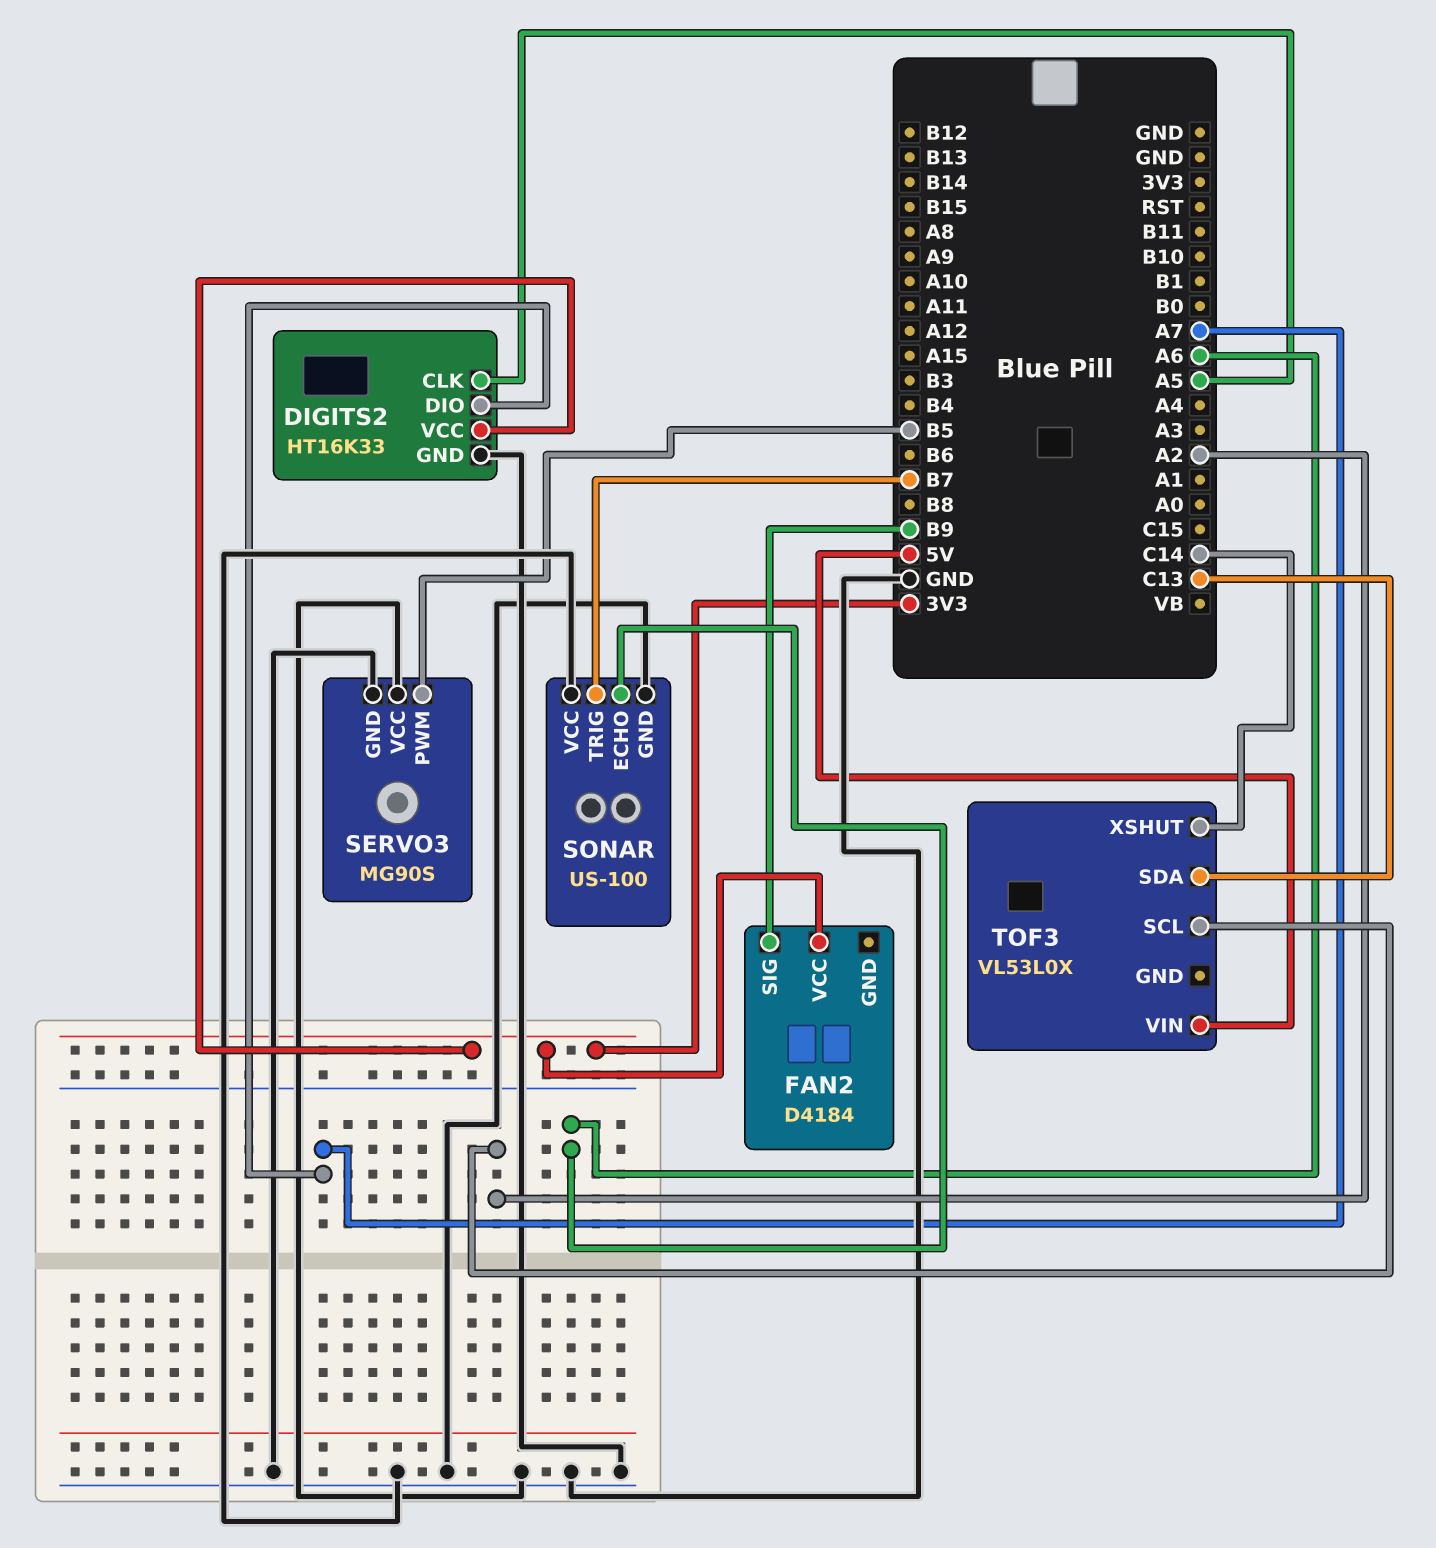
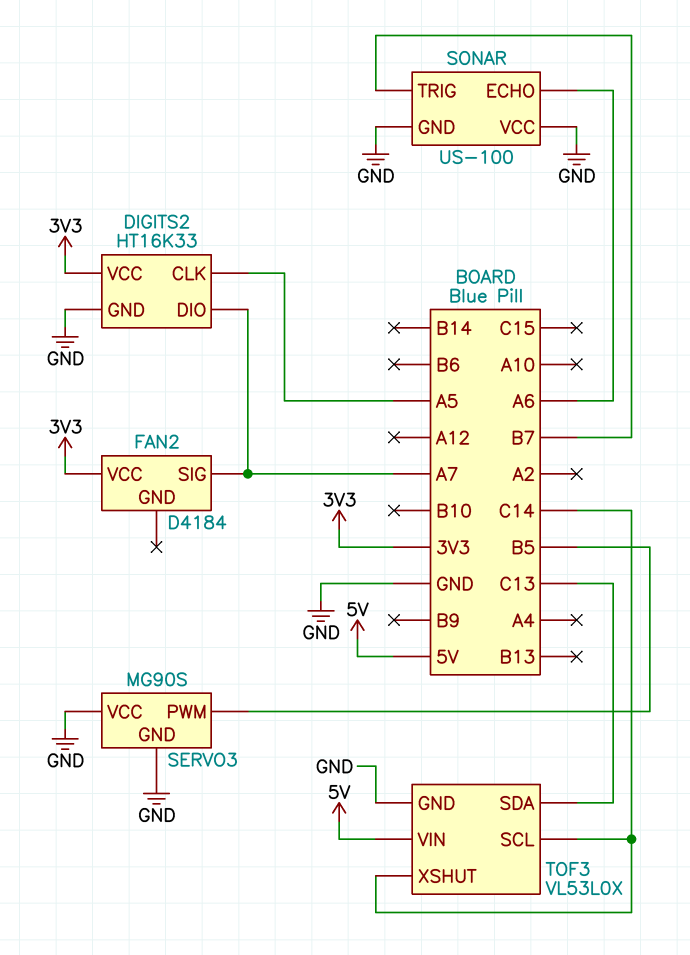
FAN2 pin SIG: B9 -> A7
TOF3 pin GND: none -> GND
TOF3 pin SCL: A2 -> C14

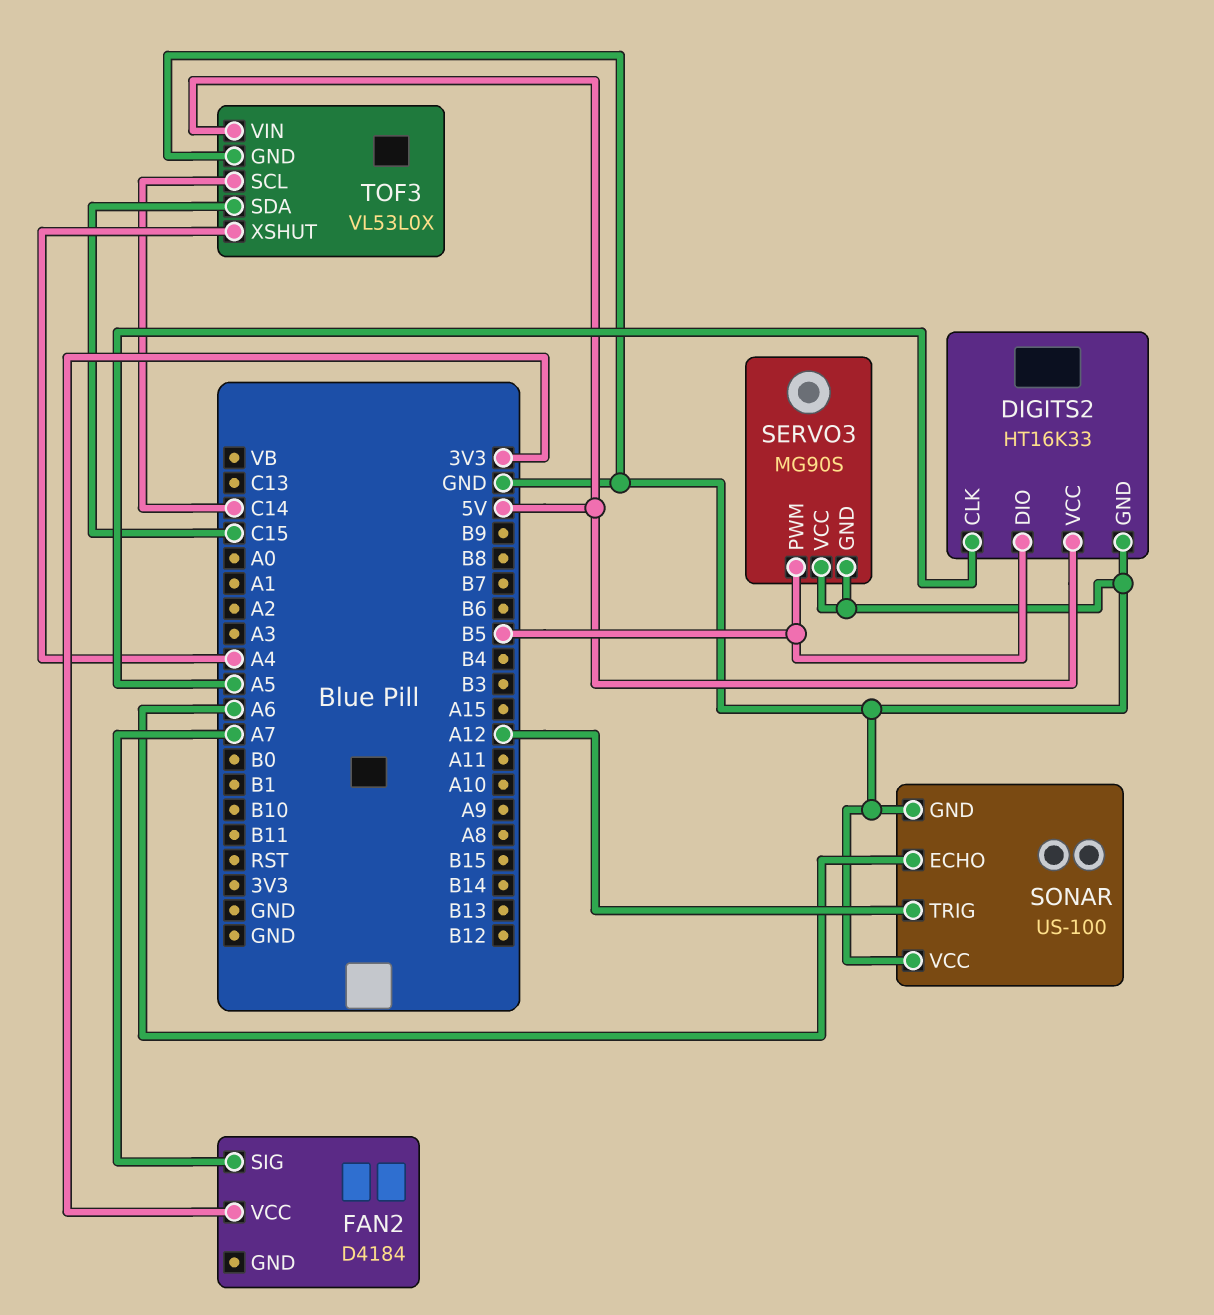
DIGITS2 pin DIO: A7 -> B5
DIGITS2 pin VCC: 3V3 -> 5V
SONAR pin TRIG: B7 -> A12
TOF3 pin SDA: C13 -> C15
TOF3 pin XSHUT: C14 -> A4

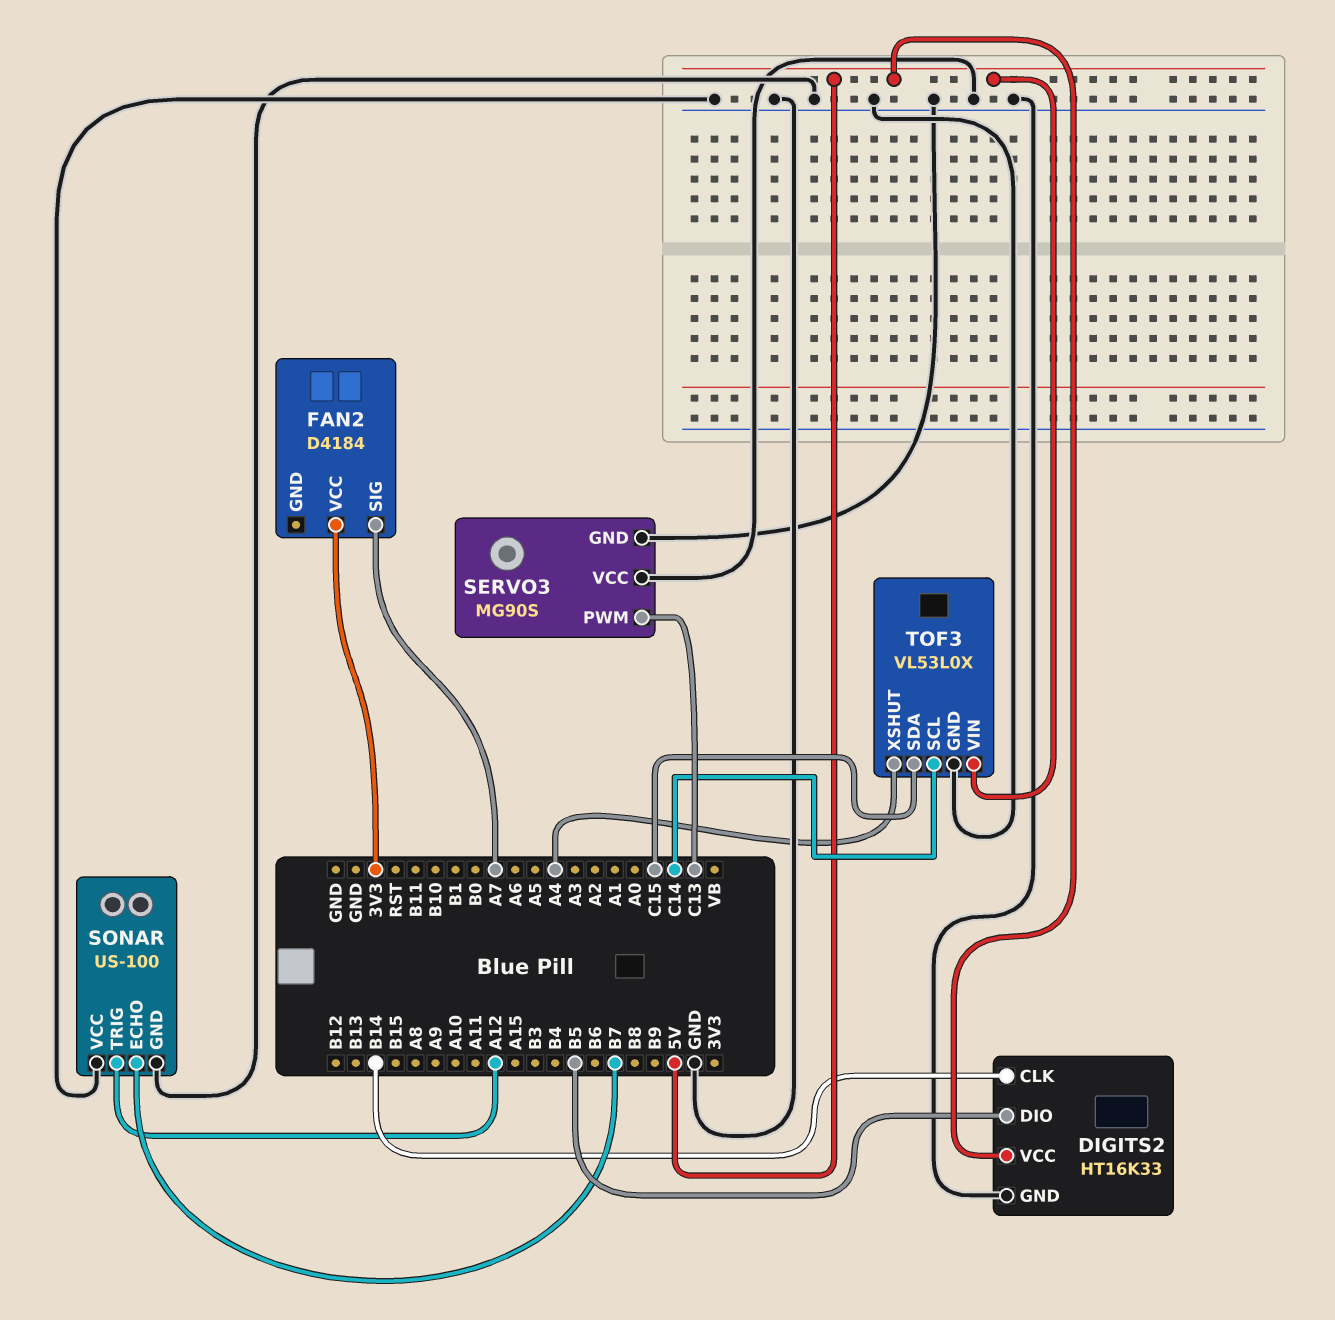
DIGITS2 pin CLK: A5 -> B14
SERVO3 pin PWM: B5 -> C13
SONAR pin ECHO: A6 -> B7

